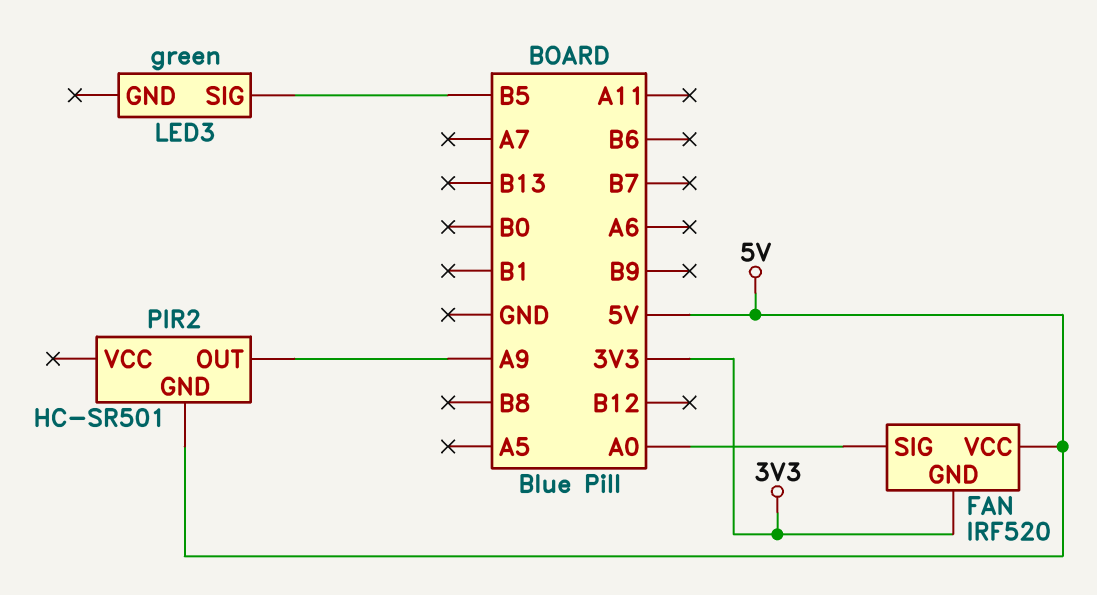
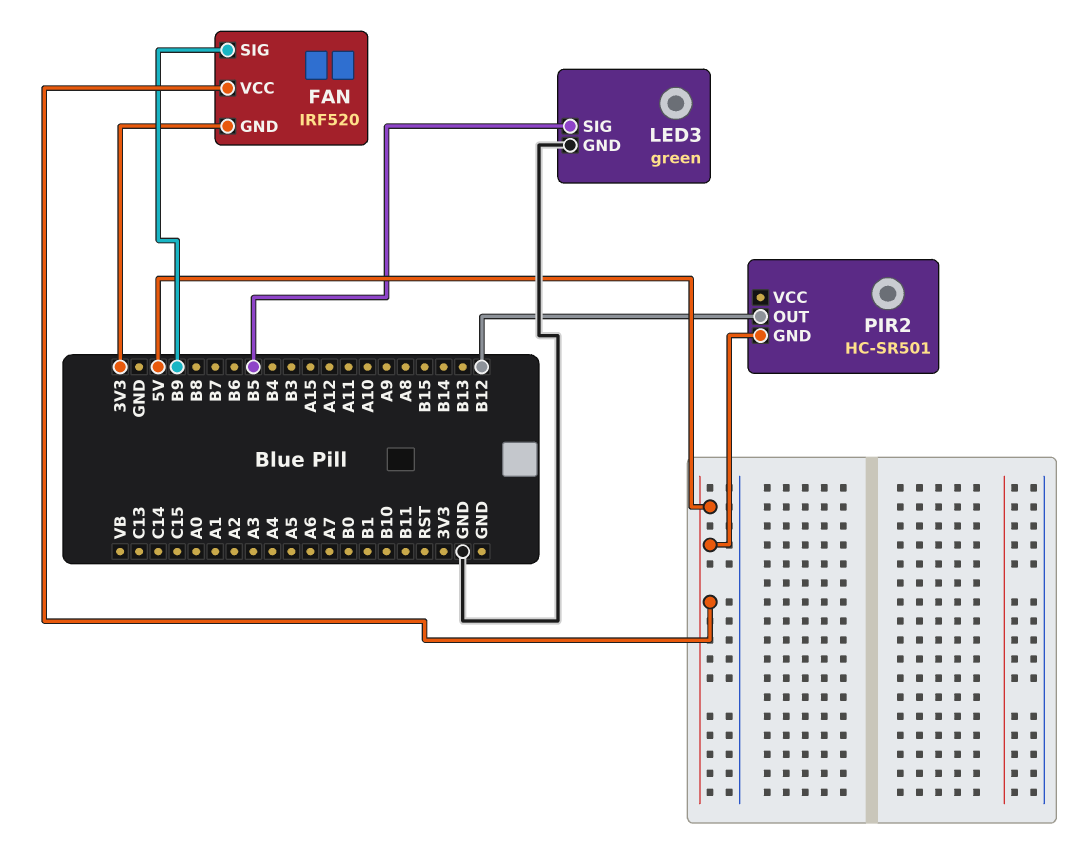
FAN pin SIG: A0 -> B9
LED3 pin GND: none -> GND
PIR2 pin OUT: A9 -> B12

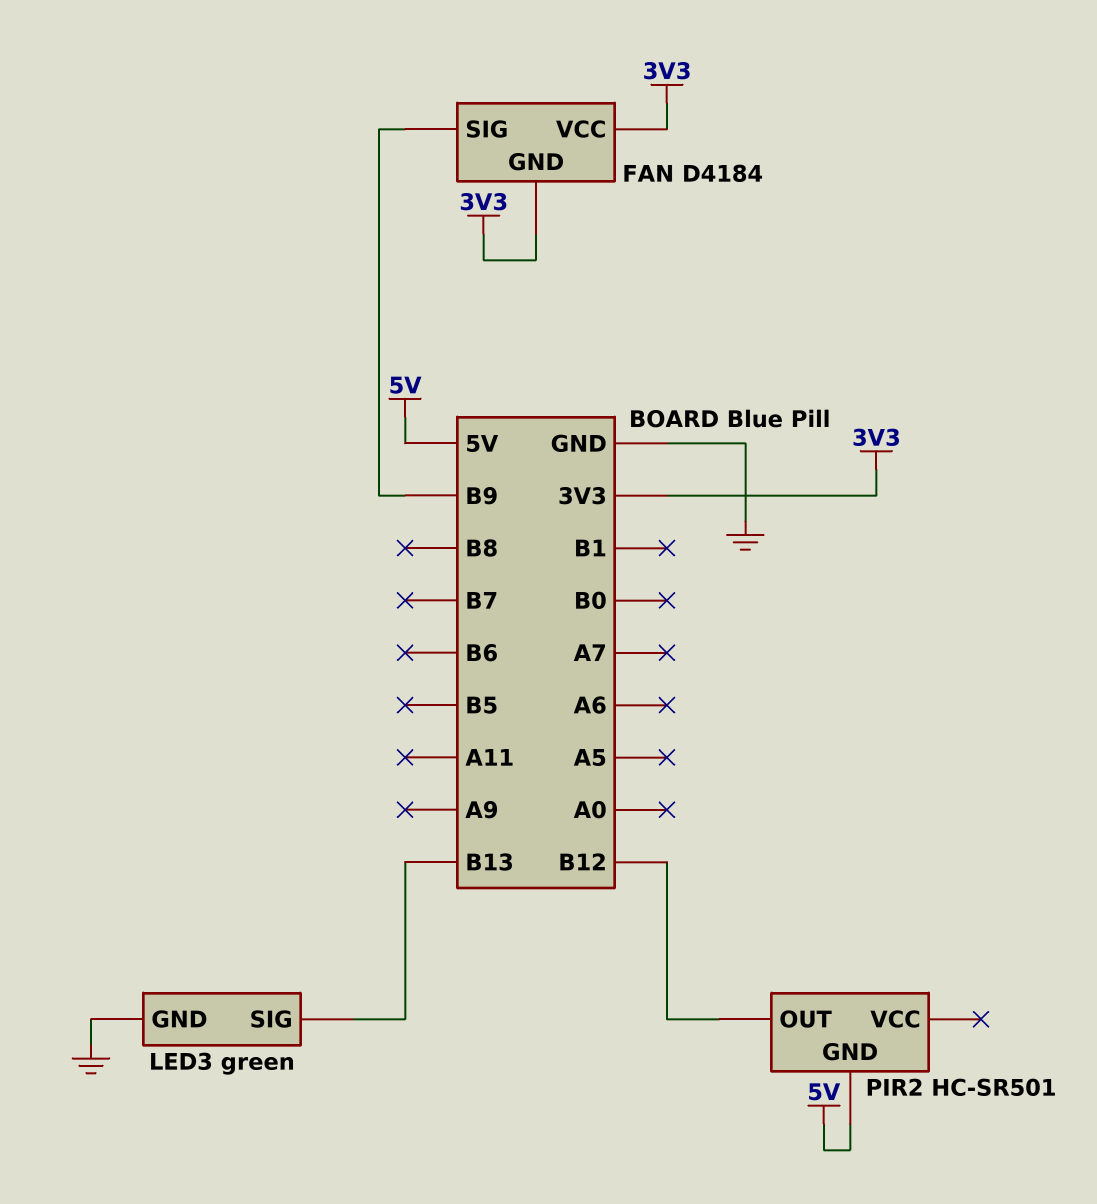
FAN: IRF520 -> D4184
FAN pin VCC: 5V -> 3V3
LED3 pin SIG: B5 -> B13

